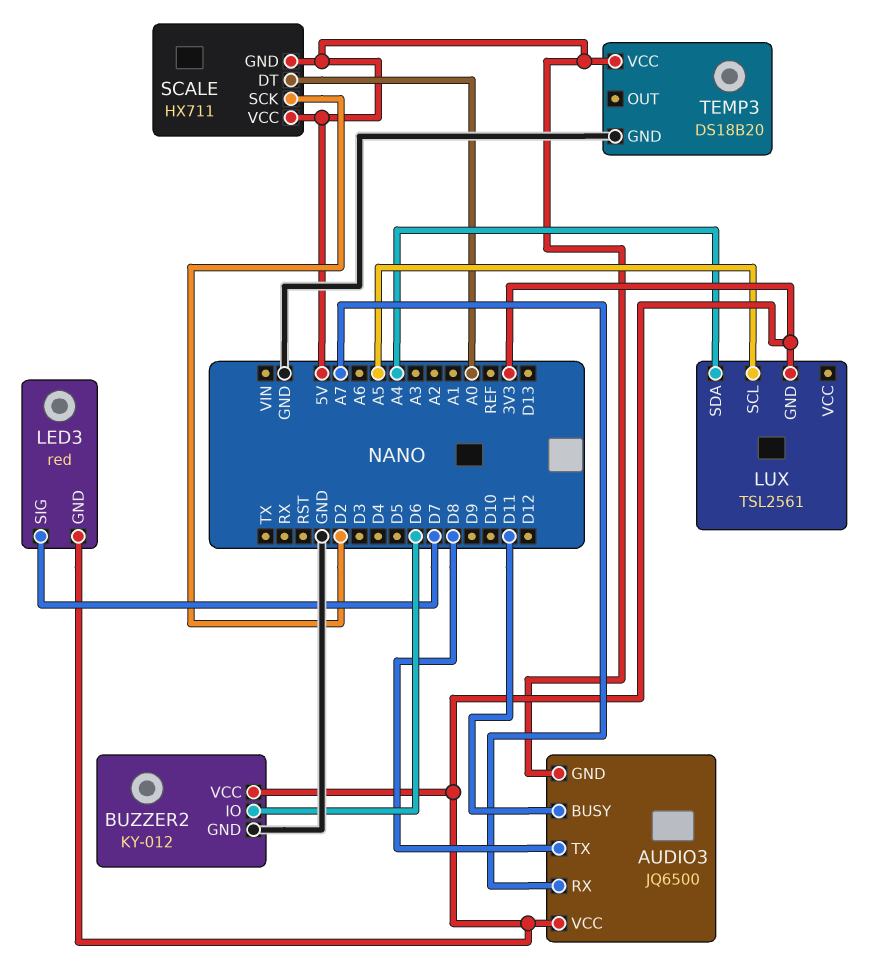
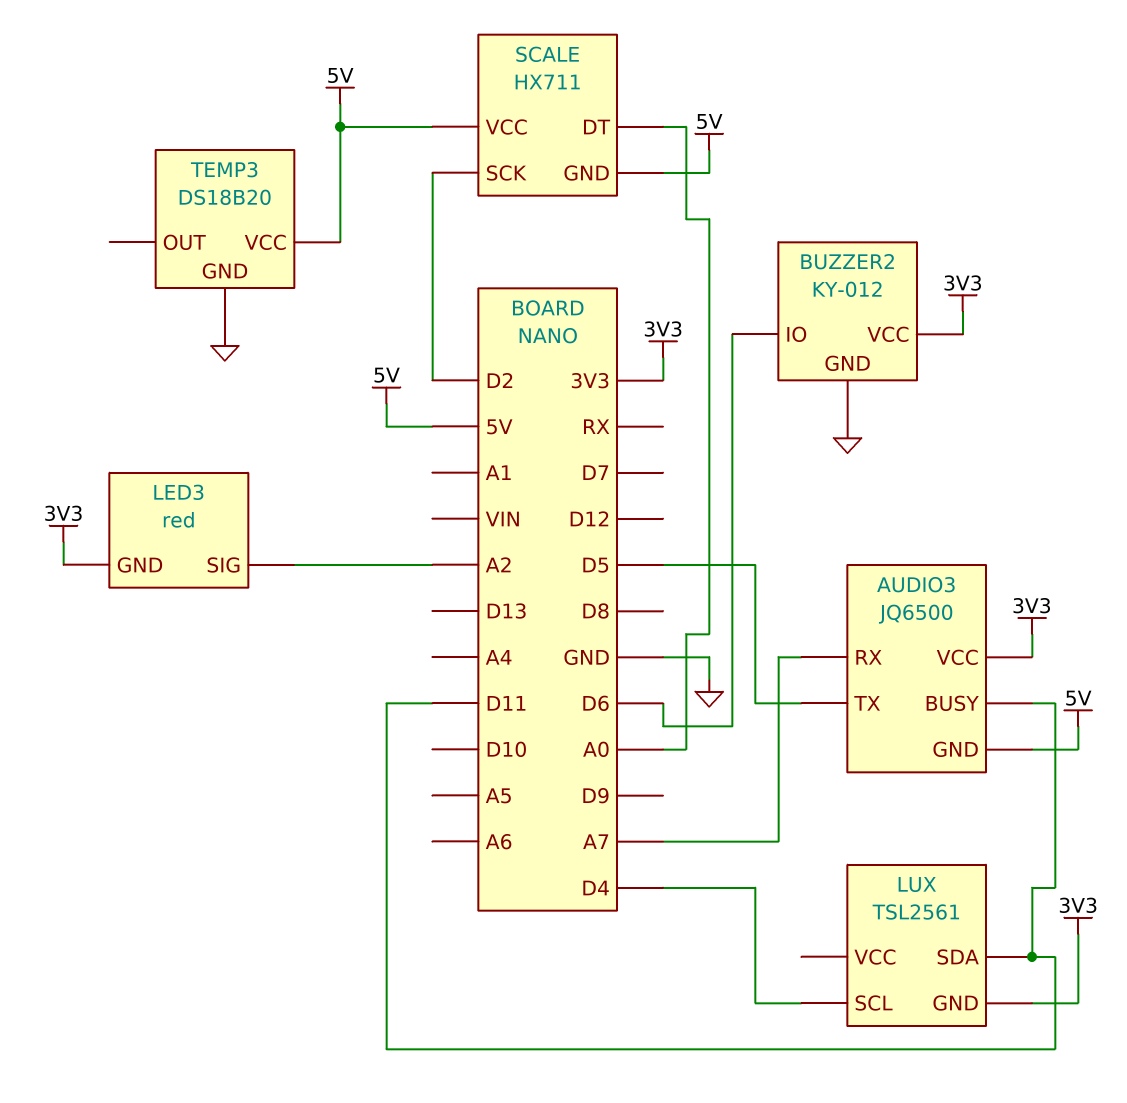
AUDIO3 pin TX: D8 -> D5
LED3 pin SIG: D7 -> A2
LUX pin SCL: A5 -> D4
LUX pin SDA: A4 -> D11

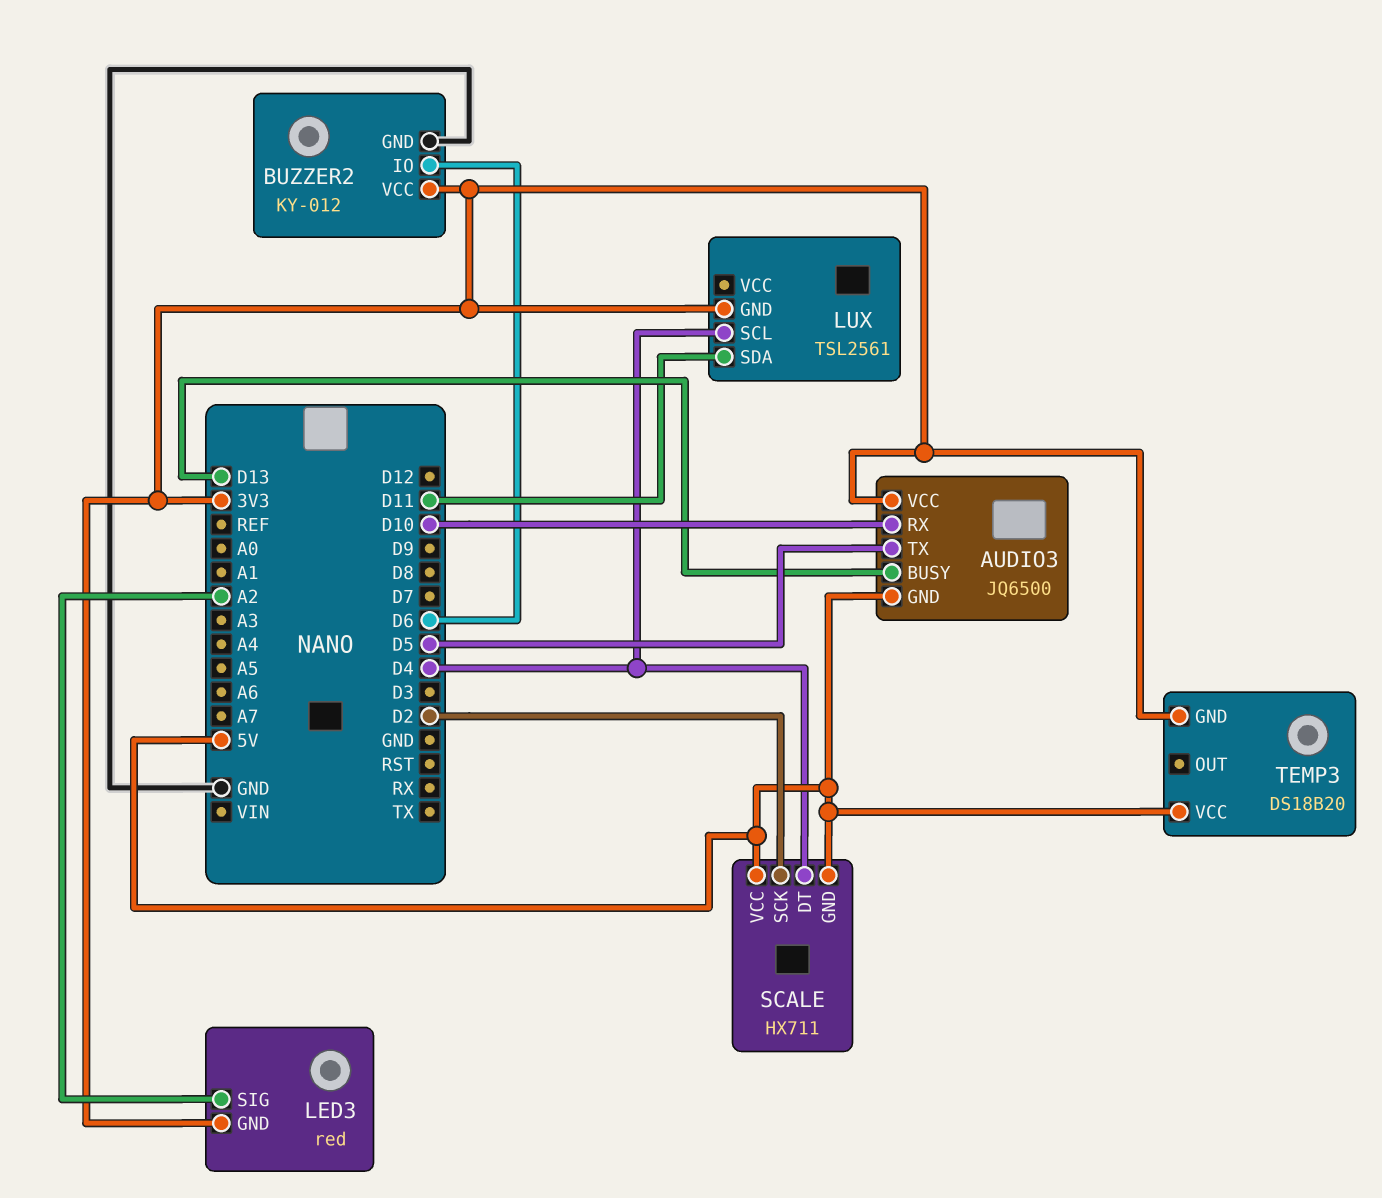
AUDIO3 pin BUSY: D11 -> D13
AUDIO3 pin RX: A7 -> D10
SCALE pin DT: A0 -> D4
TEMP3 pin GND: GND -> 3V3

